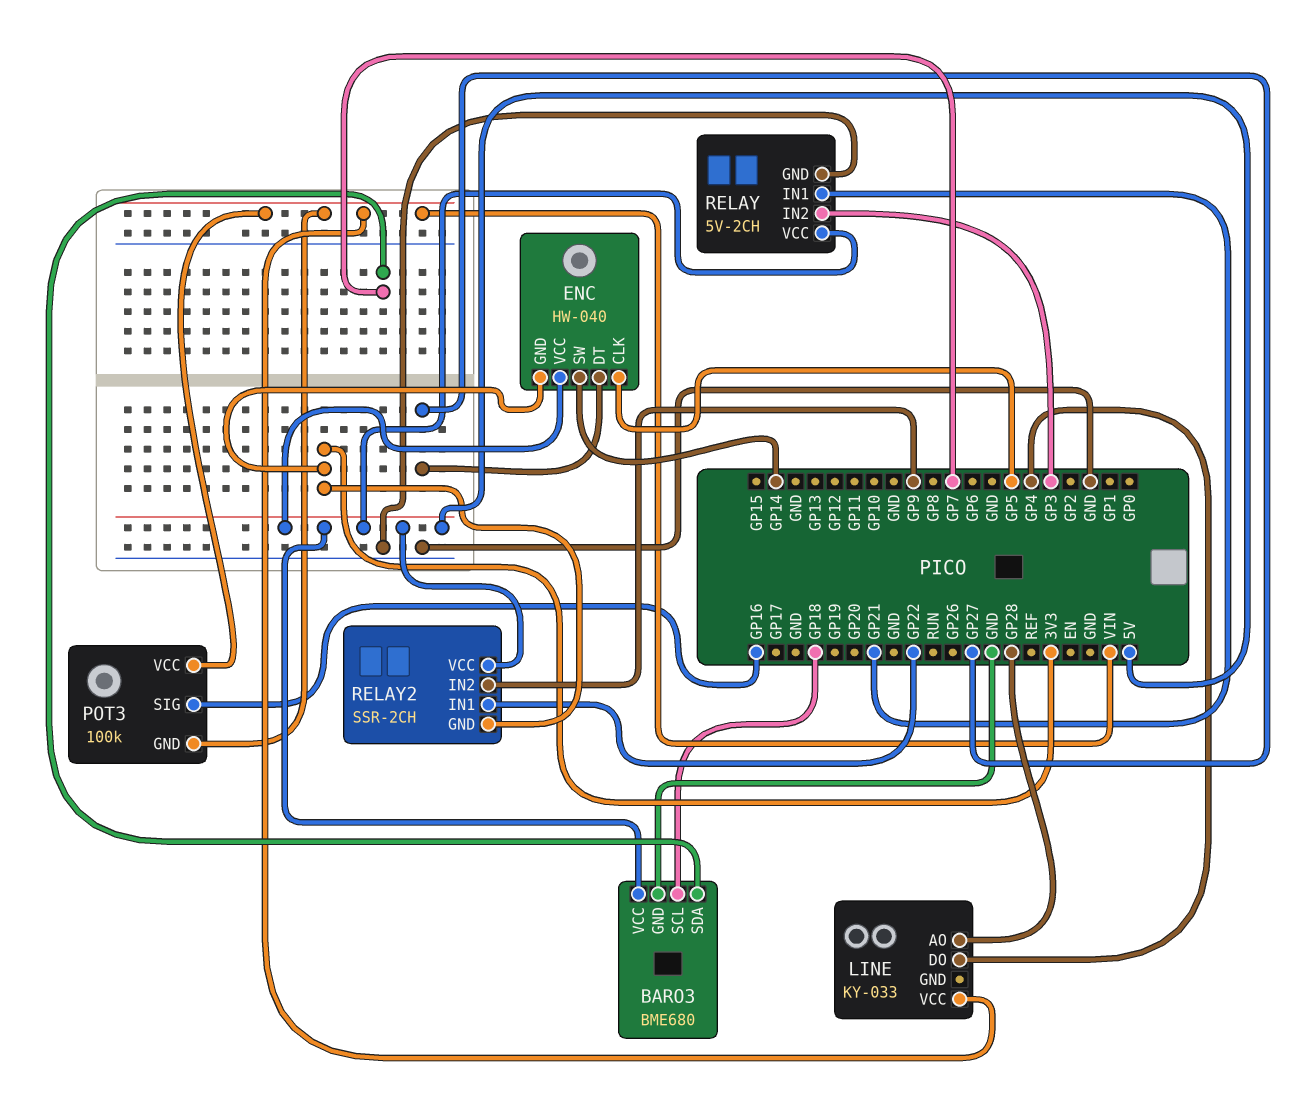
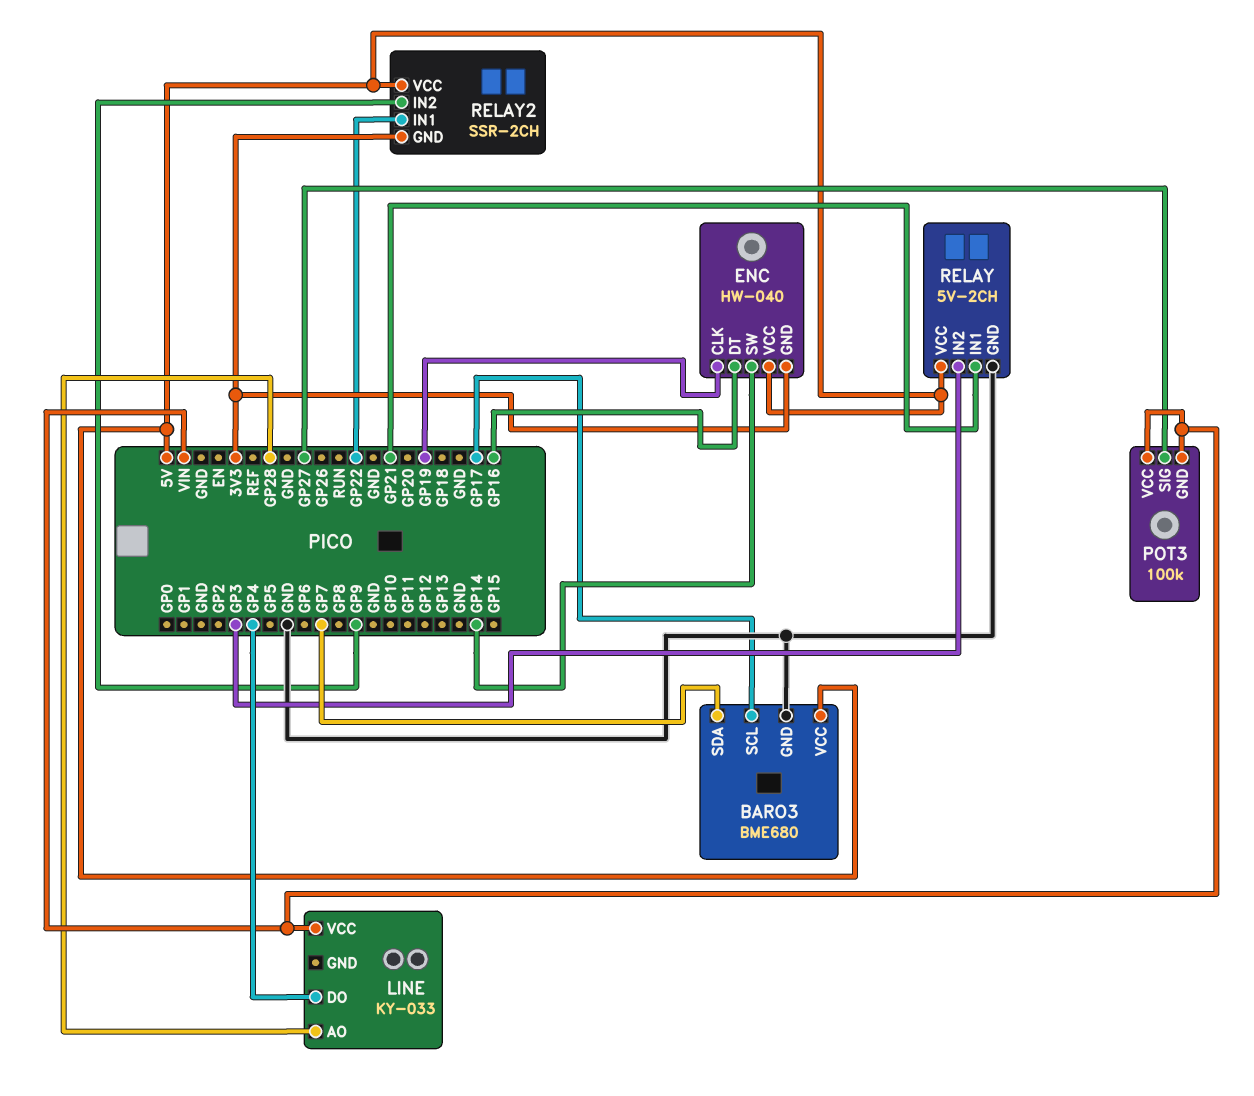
BARO3 pin SCL: GP18 -> GP17
ENC pin CLK: GP5 -> GP19
ENC pin DT: GP27 -> GP16
POT3 pin SIG: GP16 -> GP27

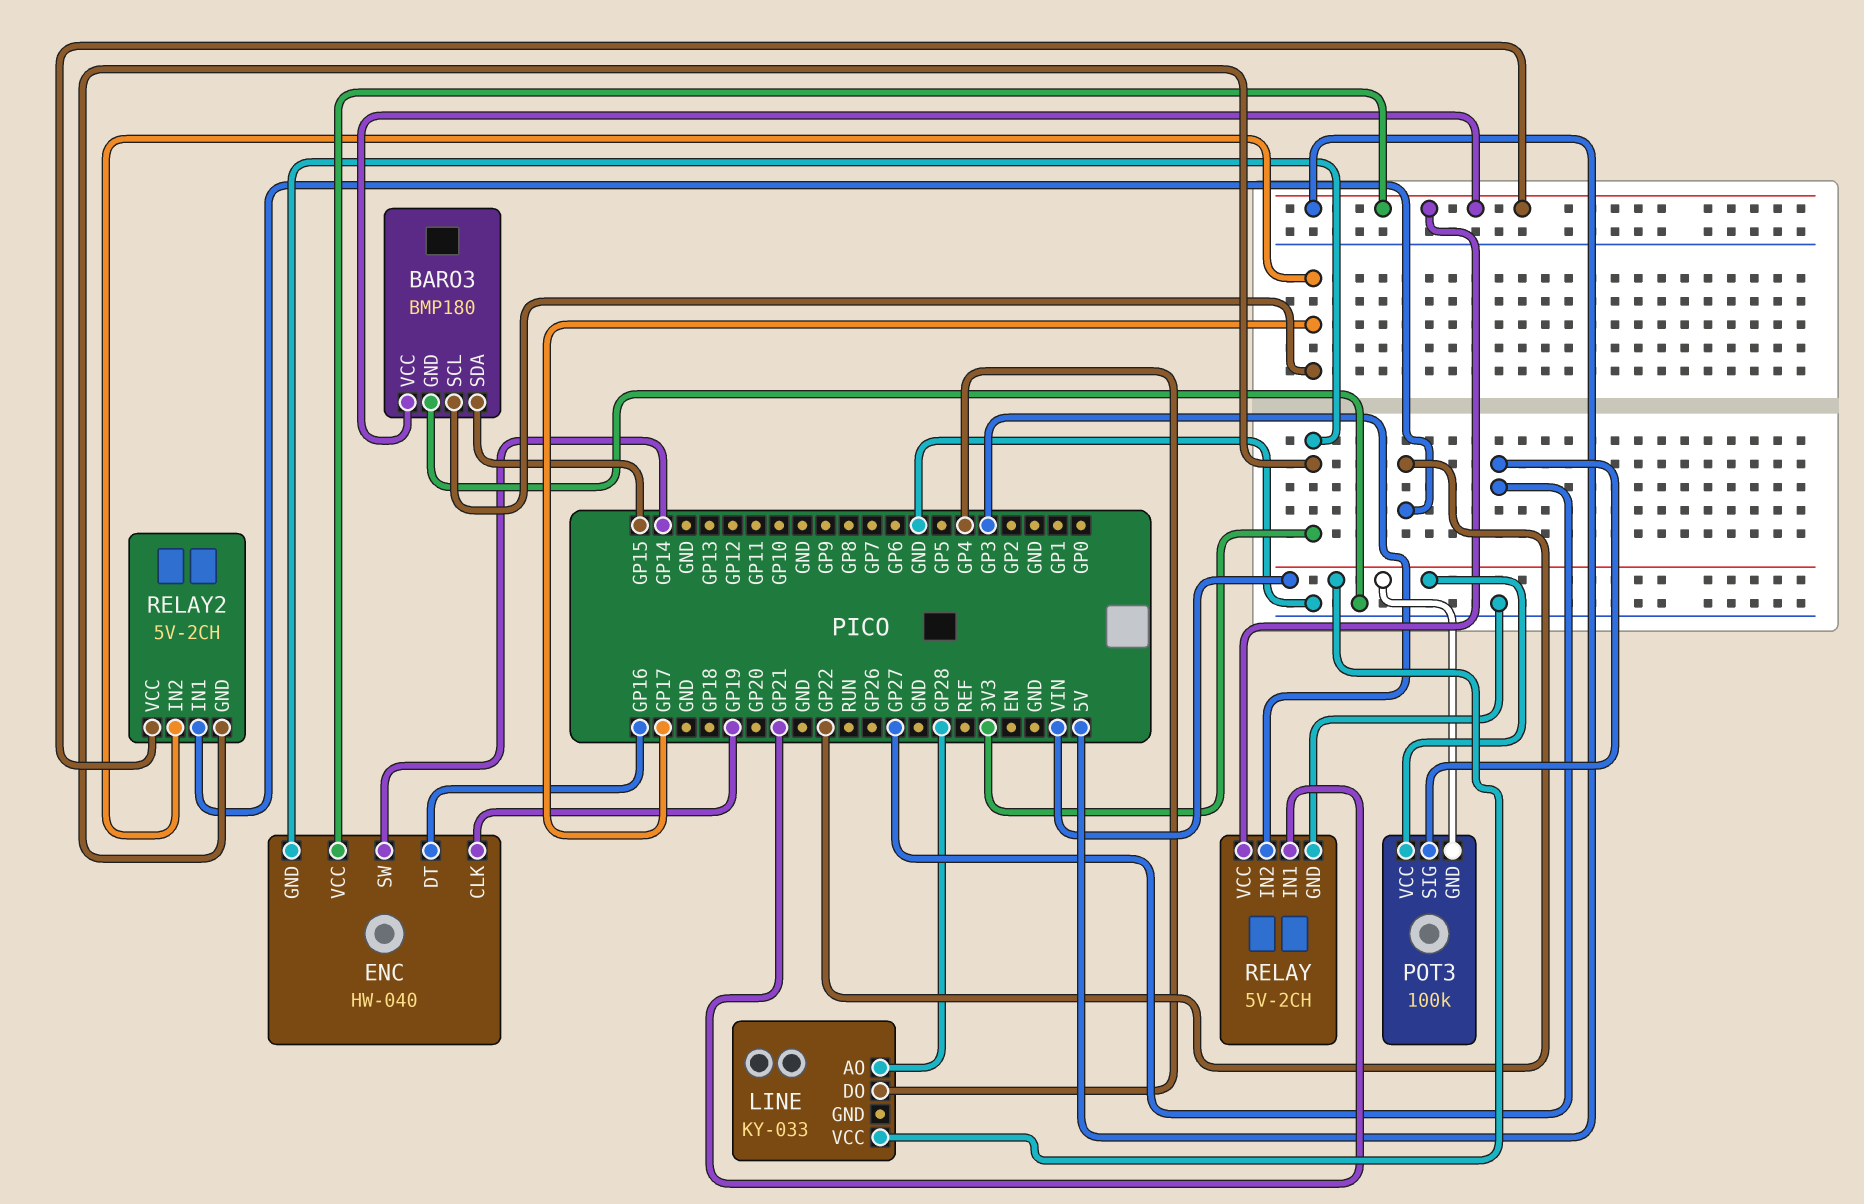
BARO3: BME680 -> BMP180
BARO3 pin SDA: GP7 -> GP15
RELAY2: SSR-2CH -> 5V-2CH
RELAY2 pin IN2: GP9 -> GP17

